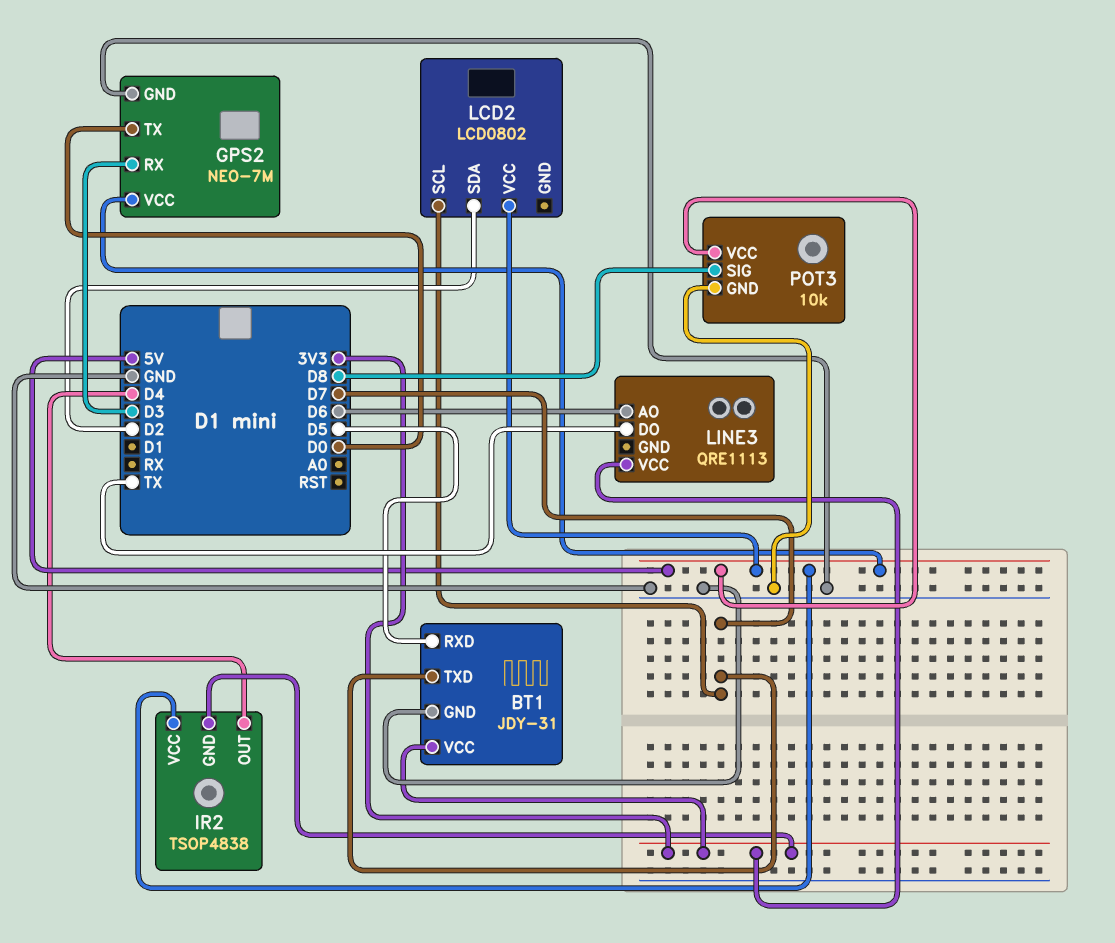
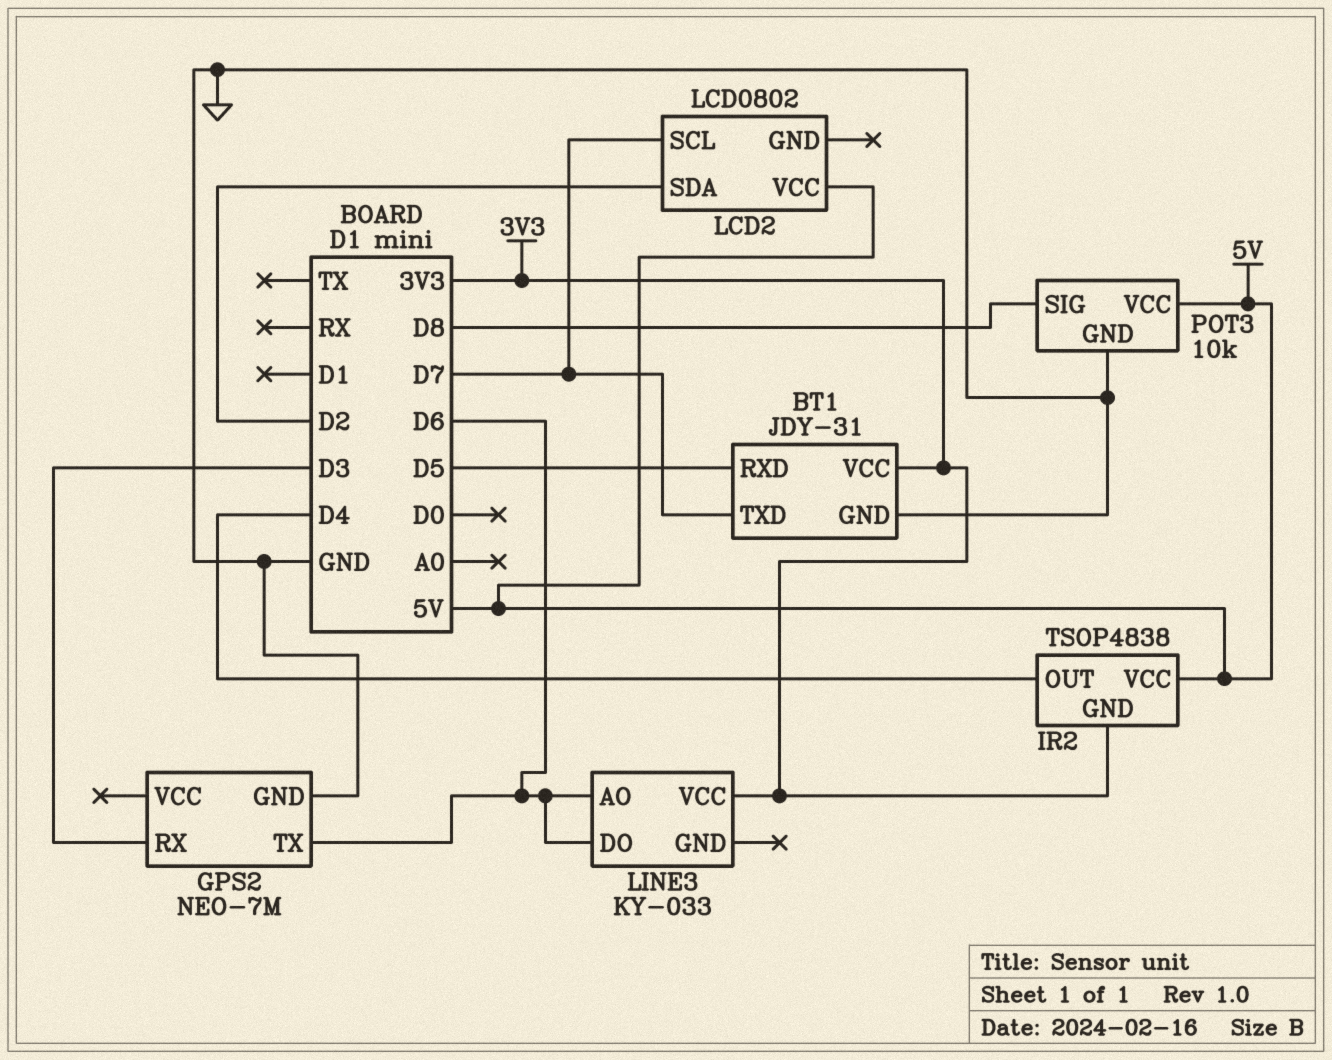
GPS2 pin TX: D0 -> D6
GPS2 pin VCC: 5V -> none
LINE3: QRE1113 -> KY-033
LINE3 pin DO: TX -> D6

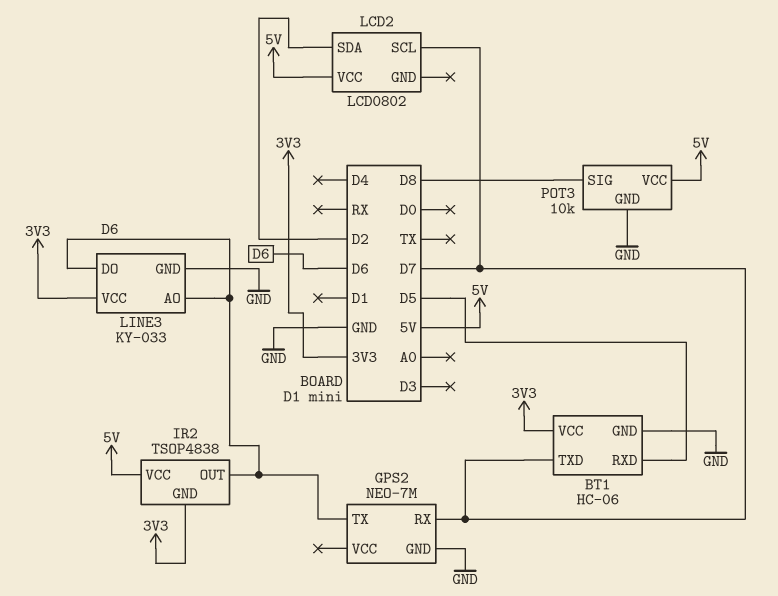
BT1: JDY-31 -> HC-06
GPS2 pin RX: D3 -> D7
IR2 pin OUT: D4 -> D6
LINE3 pin GND: none -> GND

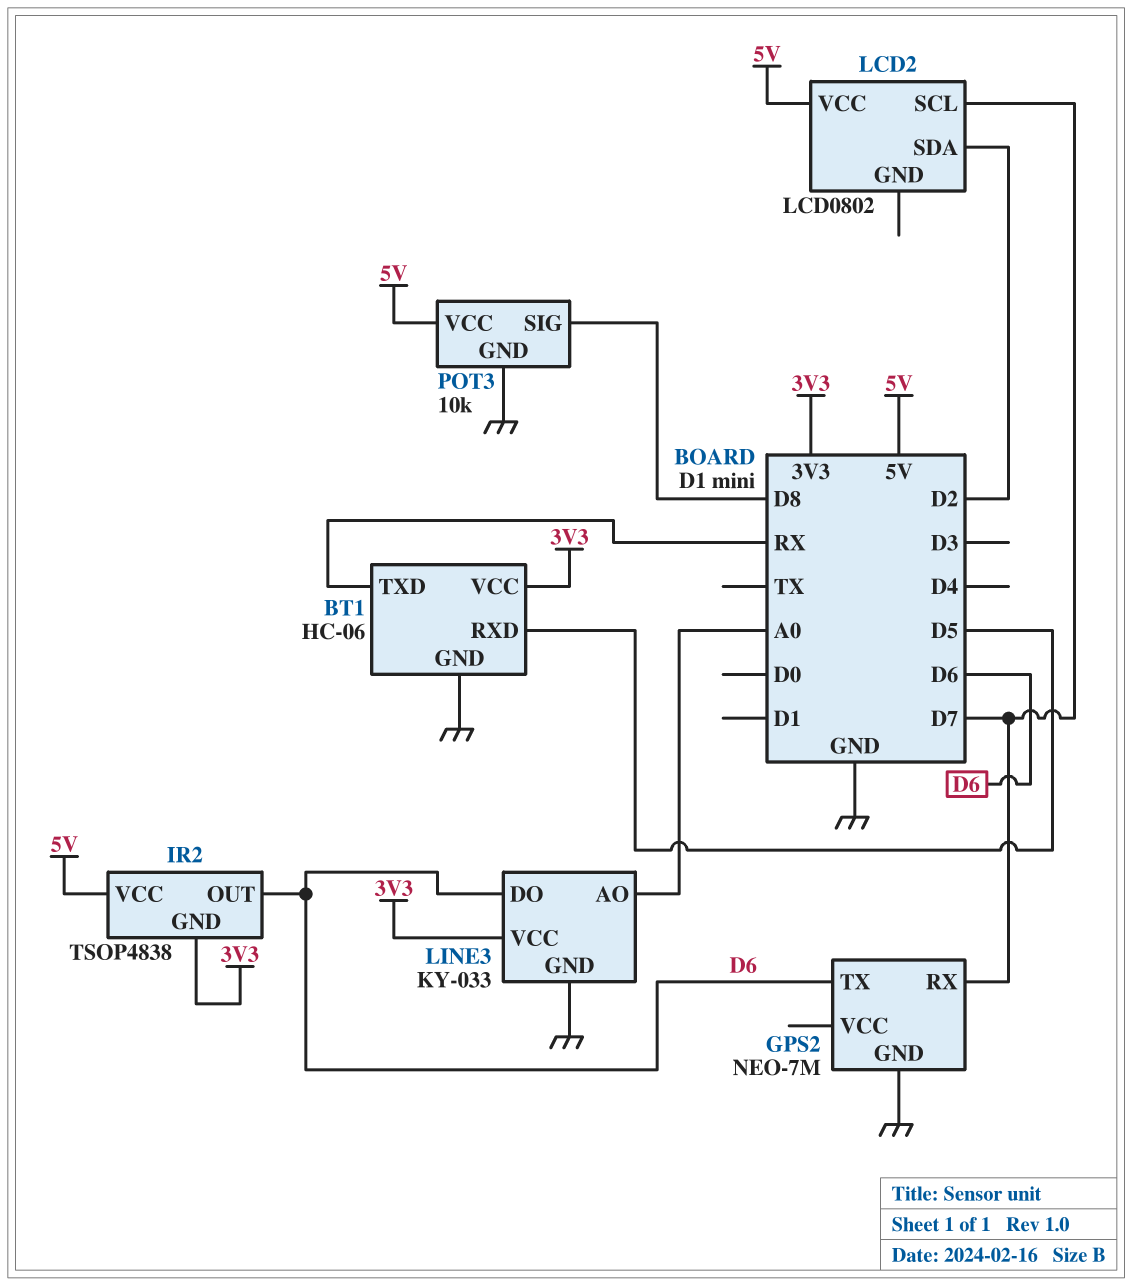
BT1 pin TXD: D7 -> RX
LINE3 pin AO: D6 -> A0

